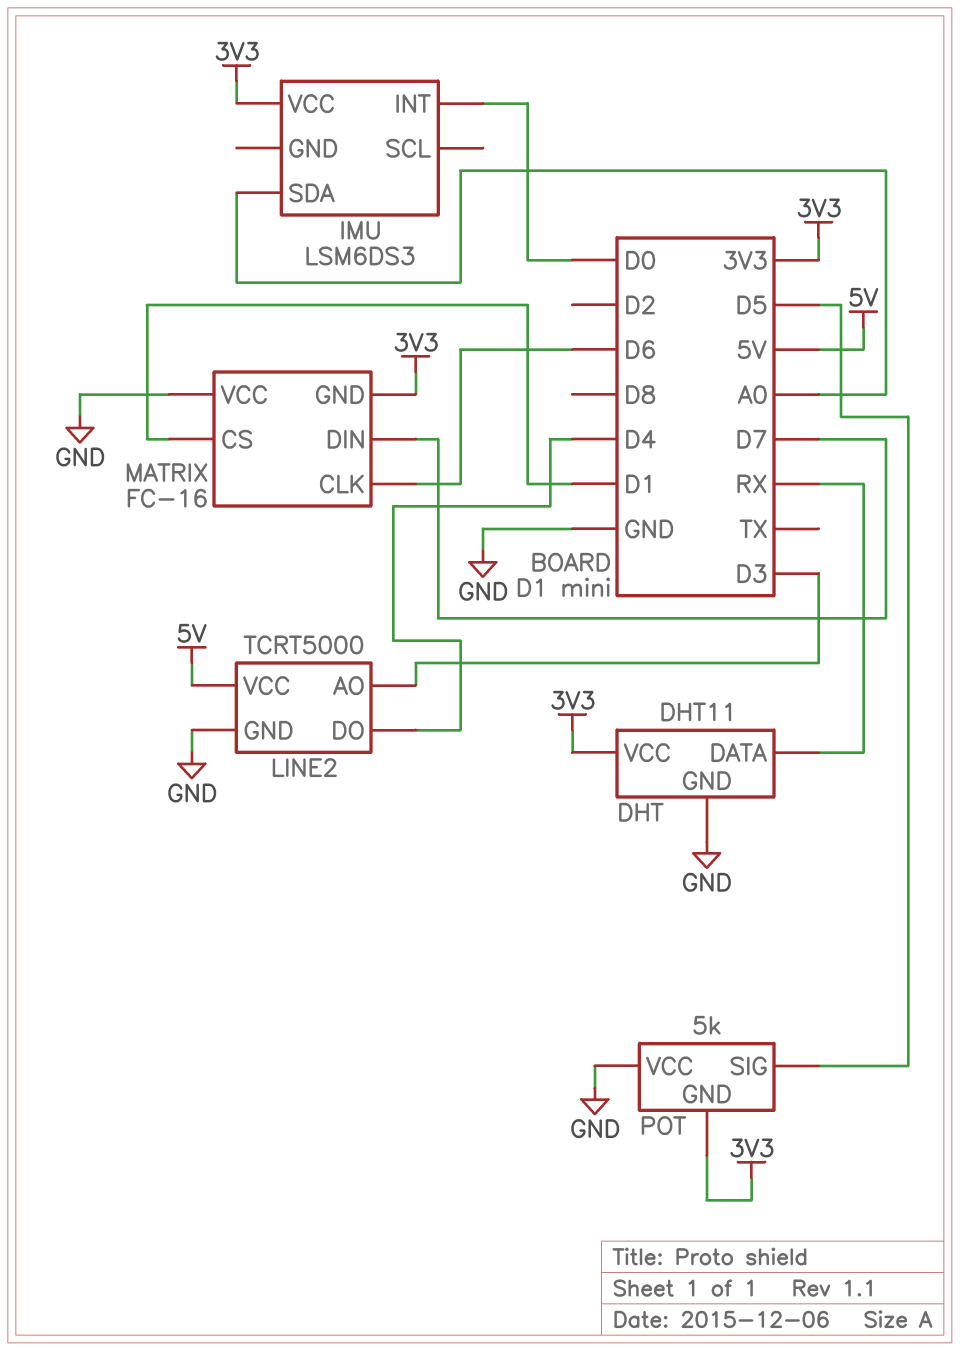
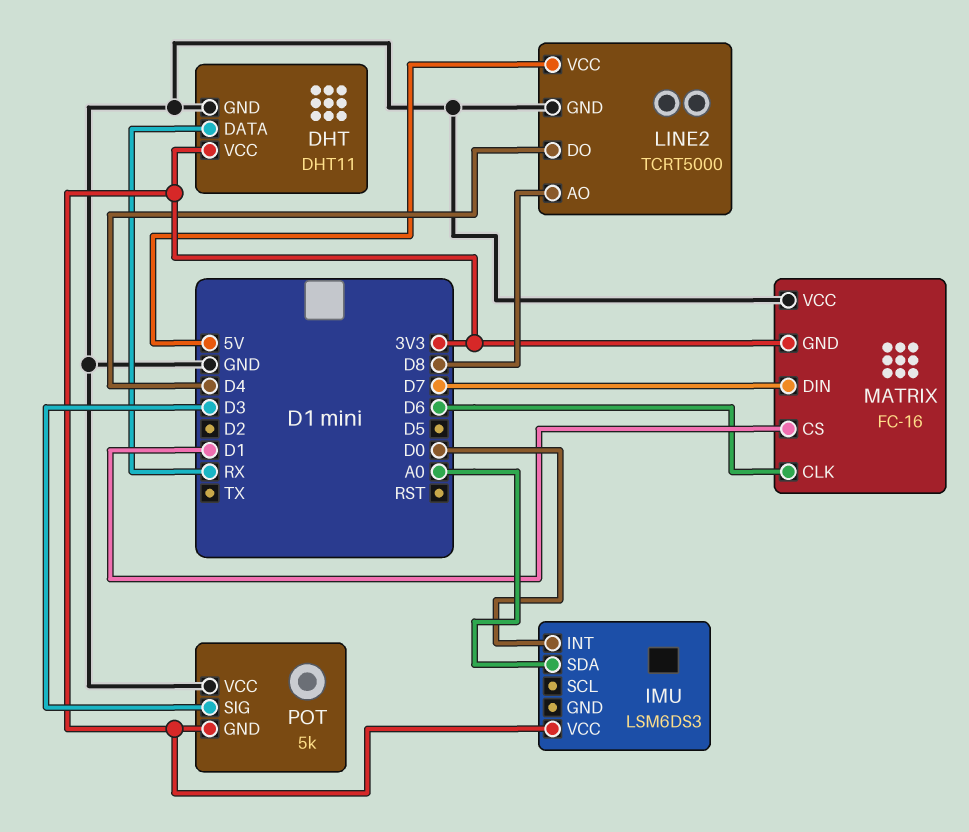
LINE2 pin AO: D3 -> D8
POT pin SIG: D5 -> D3

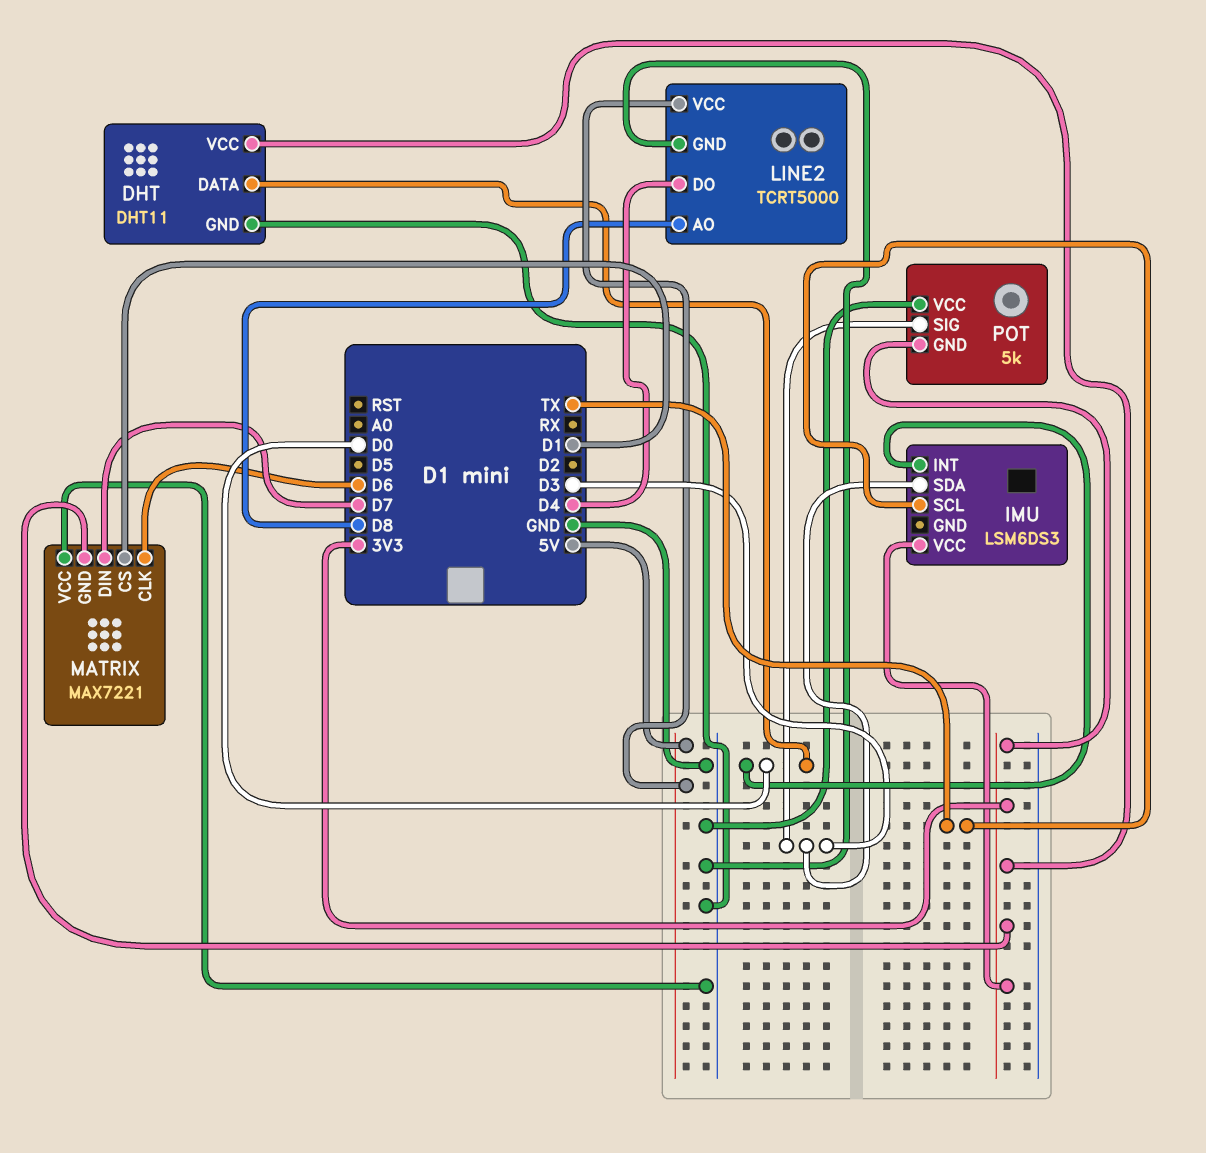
DHT pin DATA: RX -> D0
IMU pin SCL: none -> TX
IMU pin SDA: A0 -> D3
MATRIX: FC-16 -> MAX7221

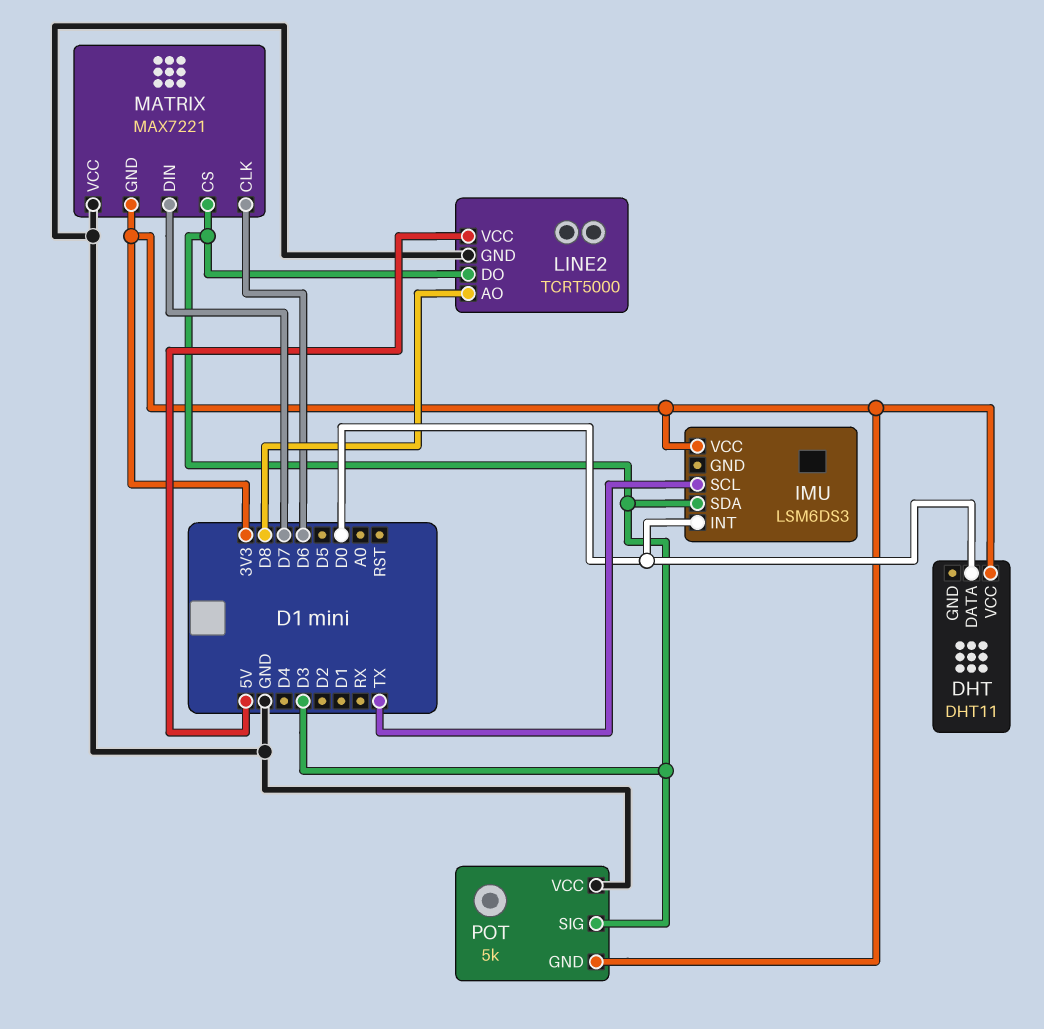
DHT pin GND: GND -> none
LINE2 pin DO: D4 -> D3
MATRIX pin CS: D1 -> D3

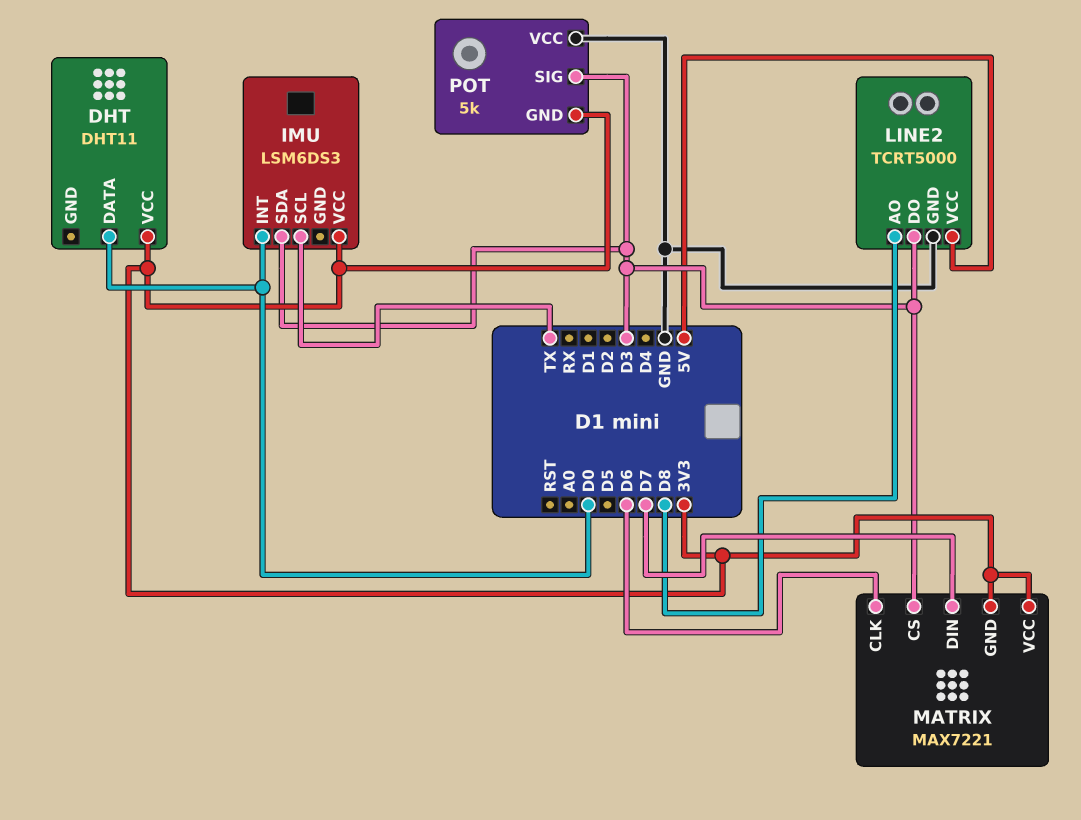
MATRIX pin VCC: GND -> 3V3

